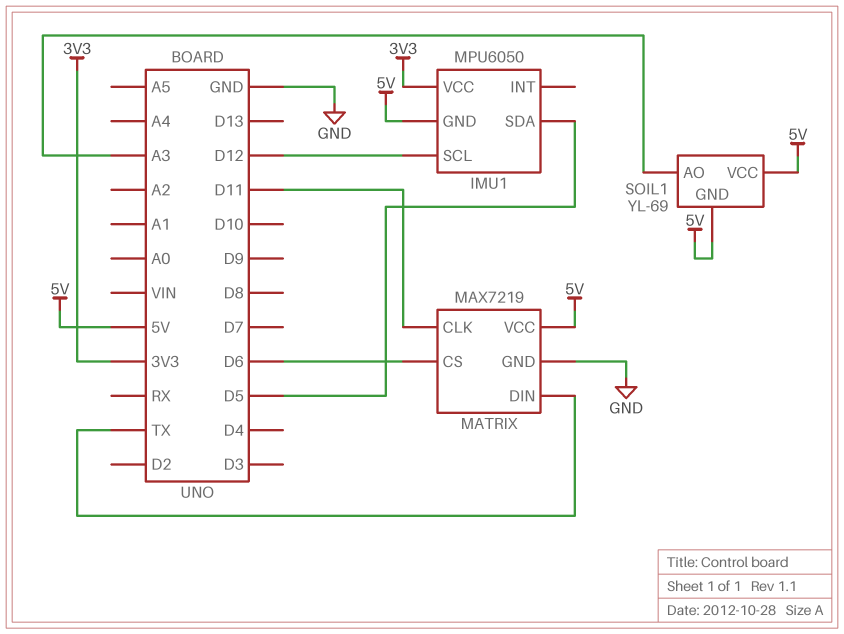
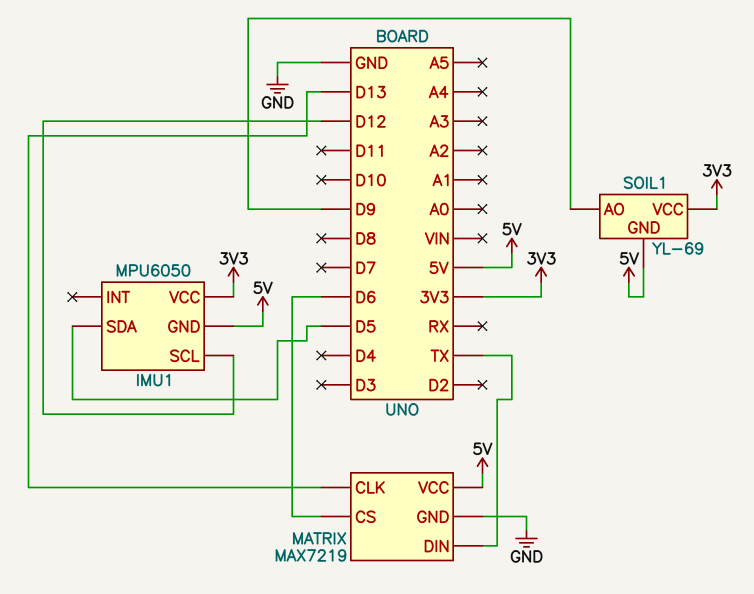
MATRIX pin CLK: D11 -> D13
SOIL1 pin AO: A3 -> D9
SOIL1 pin VCC: 5V -> 3V3

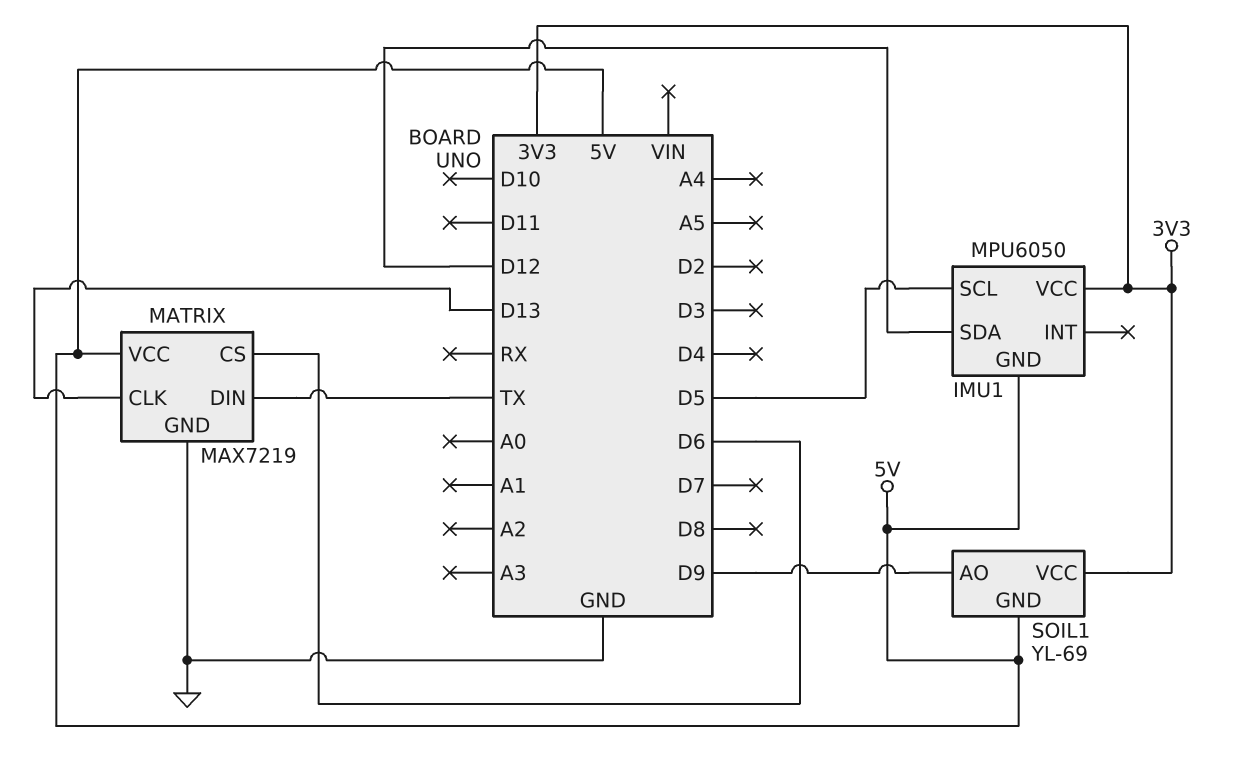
IMU1 pin SCL: D12 -> D5
IMU1 pin SDA: D5 -> D12

